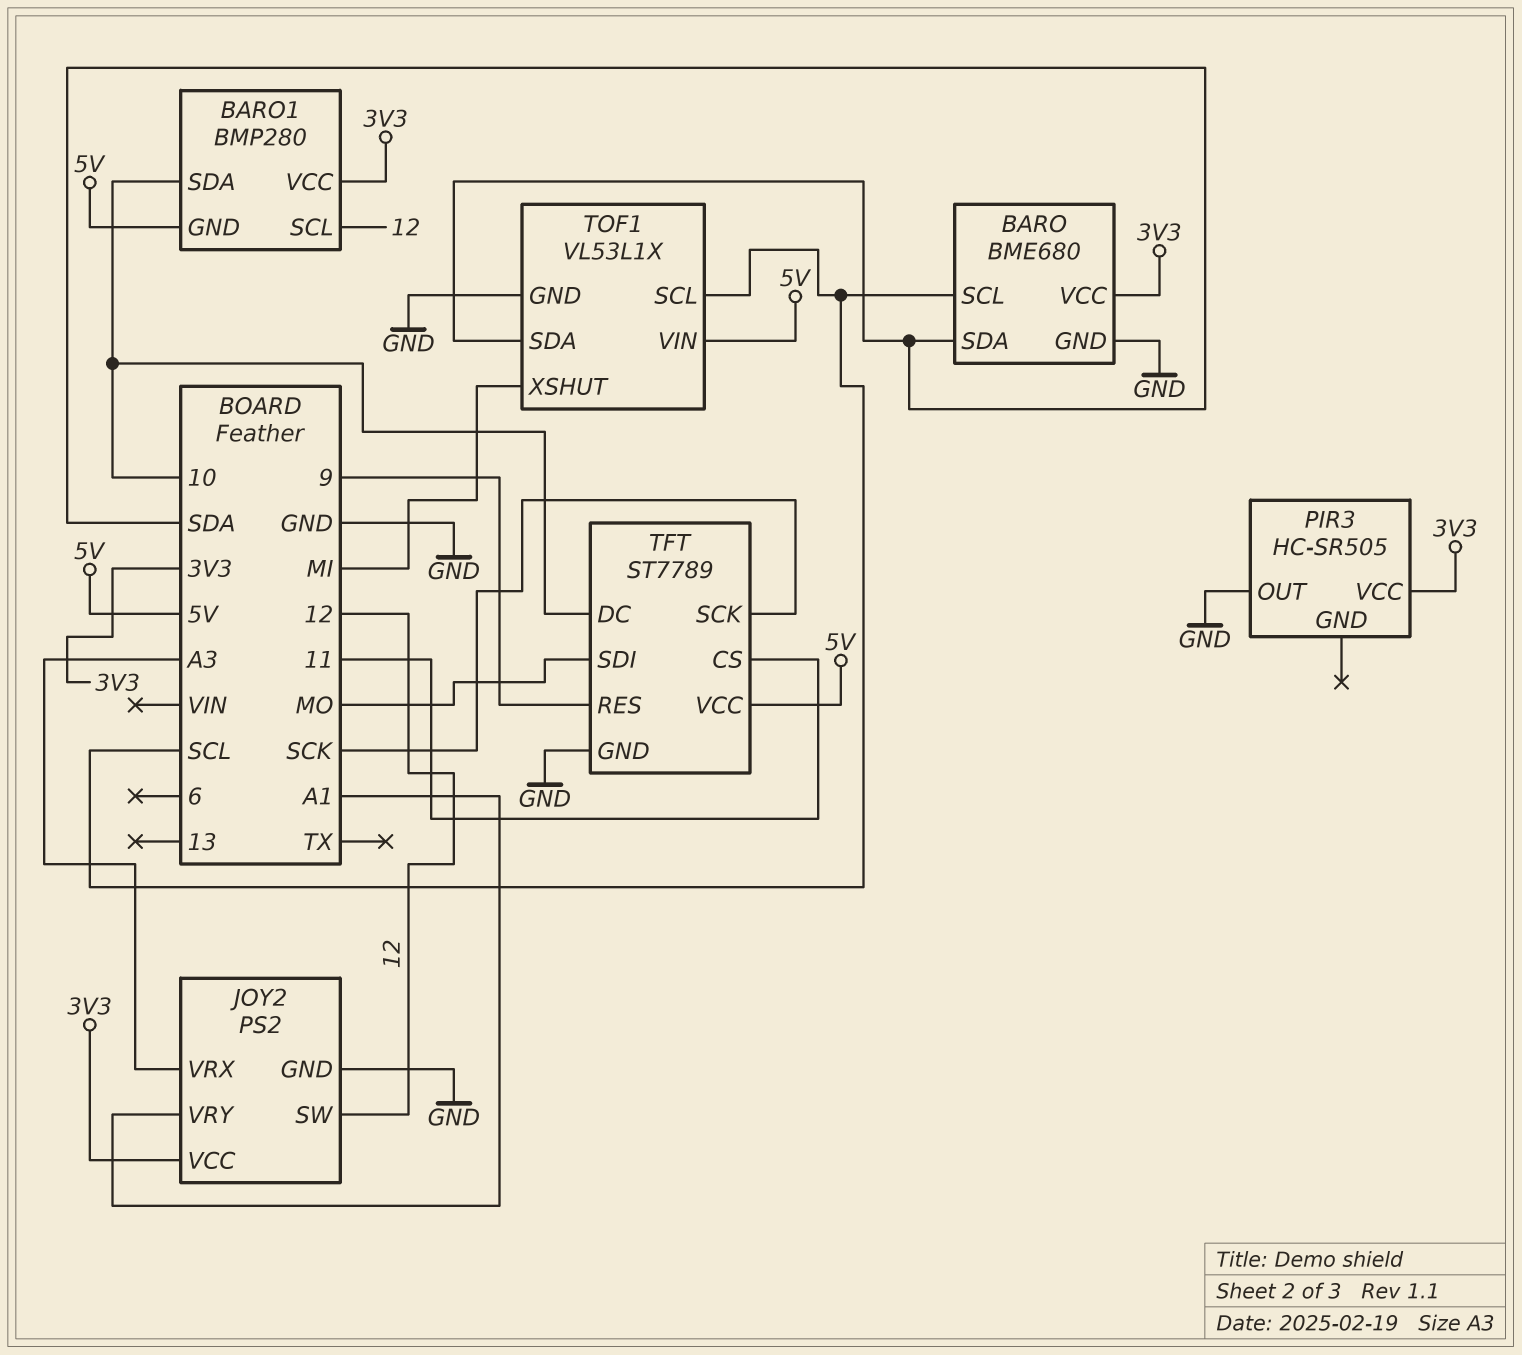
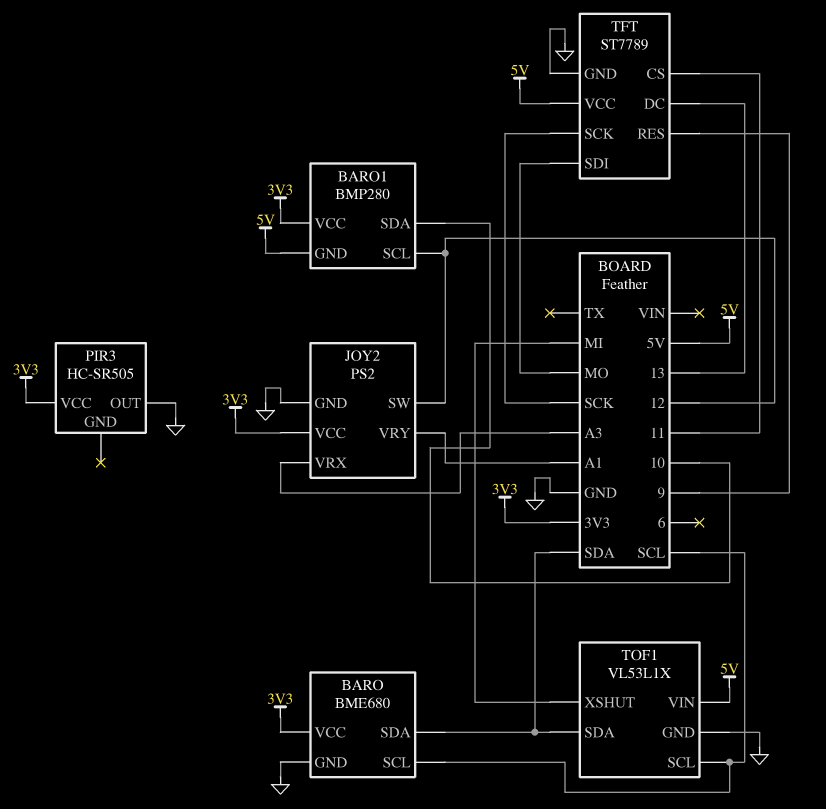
TFT pin DC: 10 -> 13

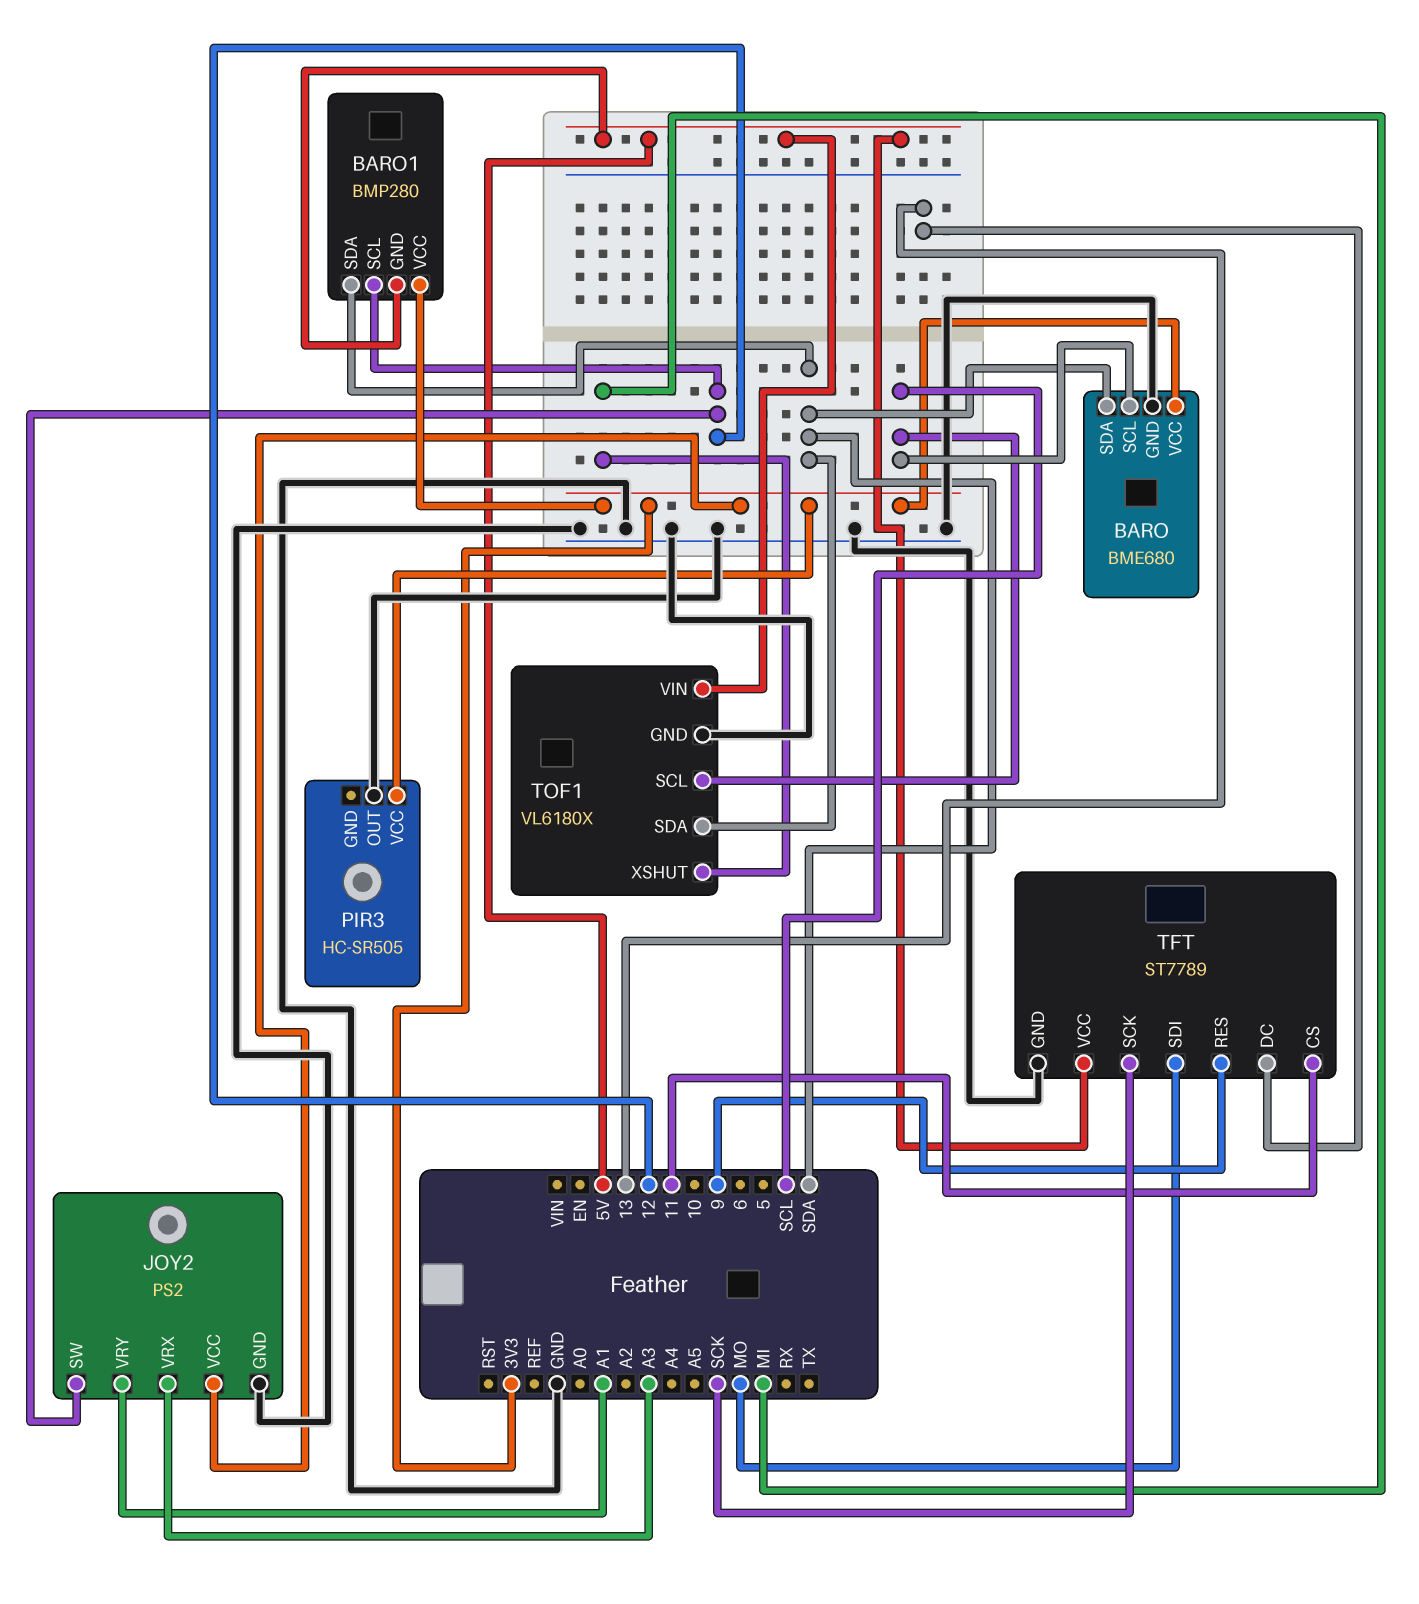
BARO1 pin SDA: 10 -> SDA
TOF1: VL53L1X -> VL6180X

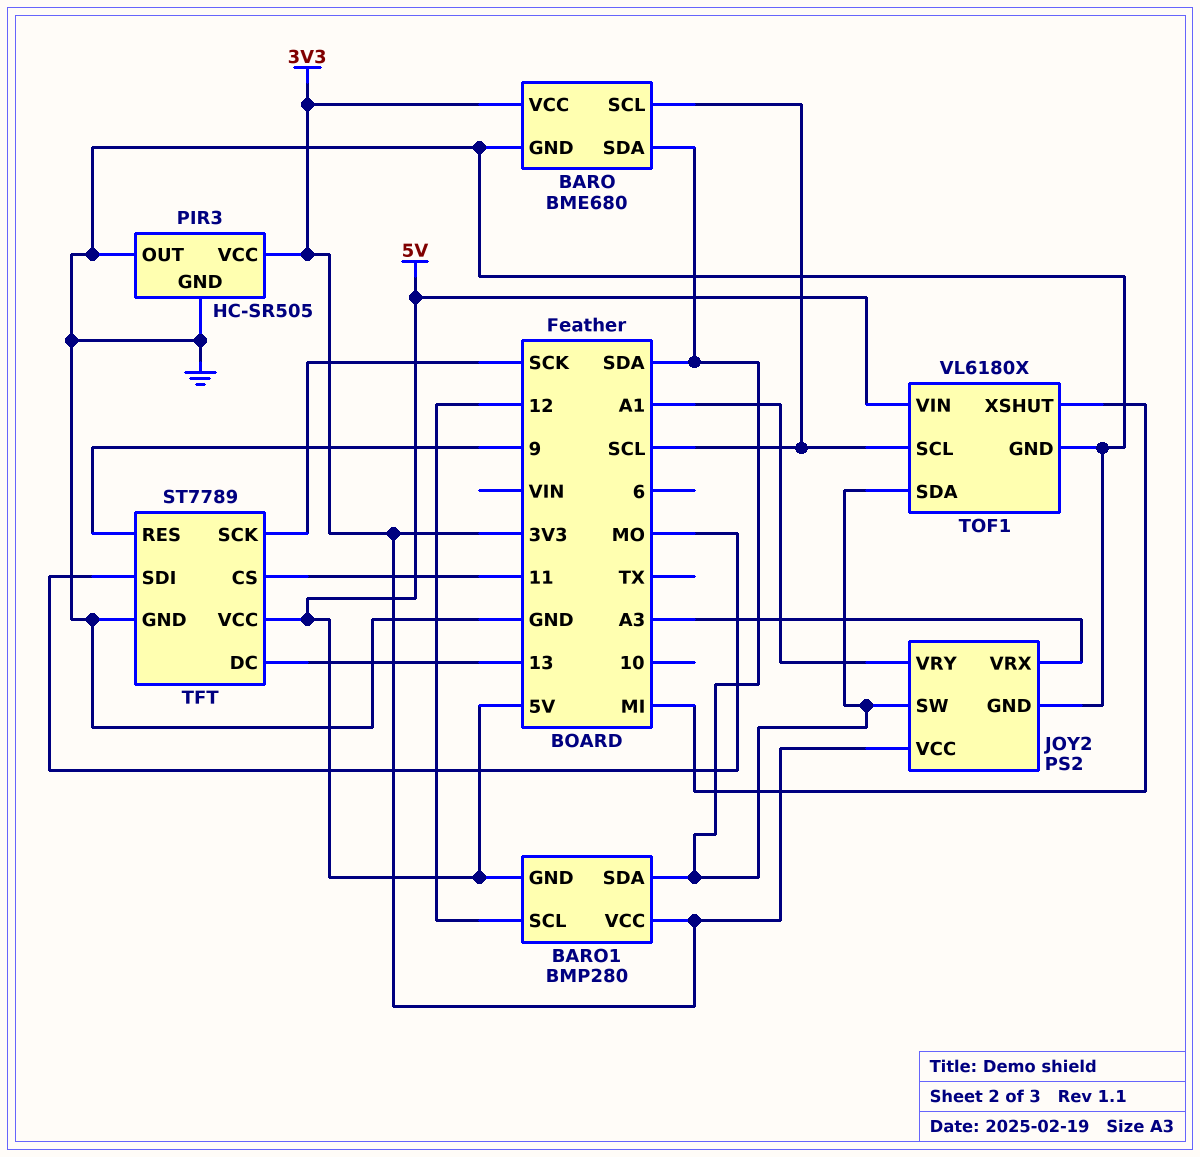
JOY2 pin SW: 12 -> SDA
PIR3 pin GND: none -> GND

